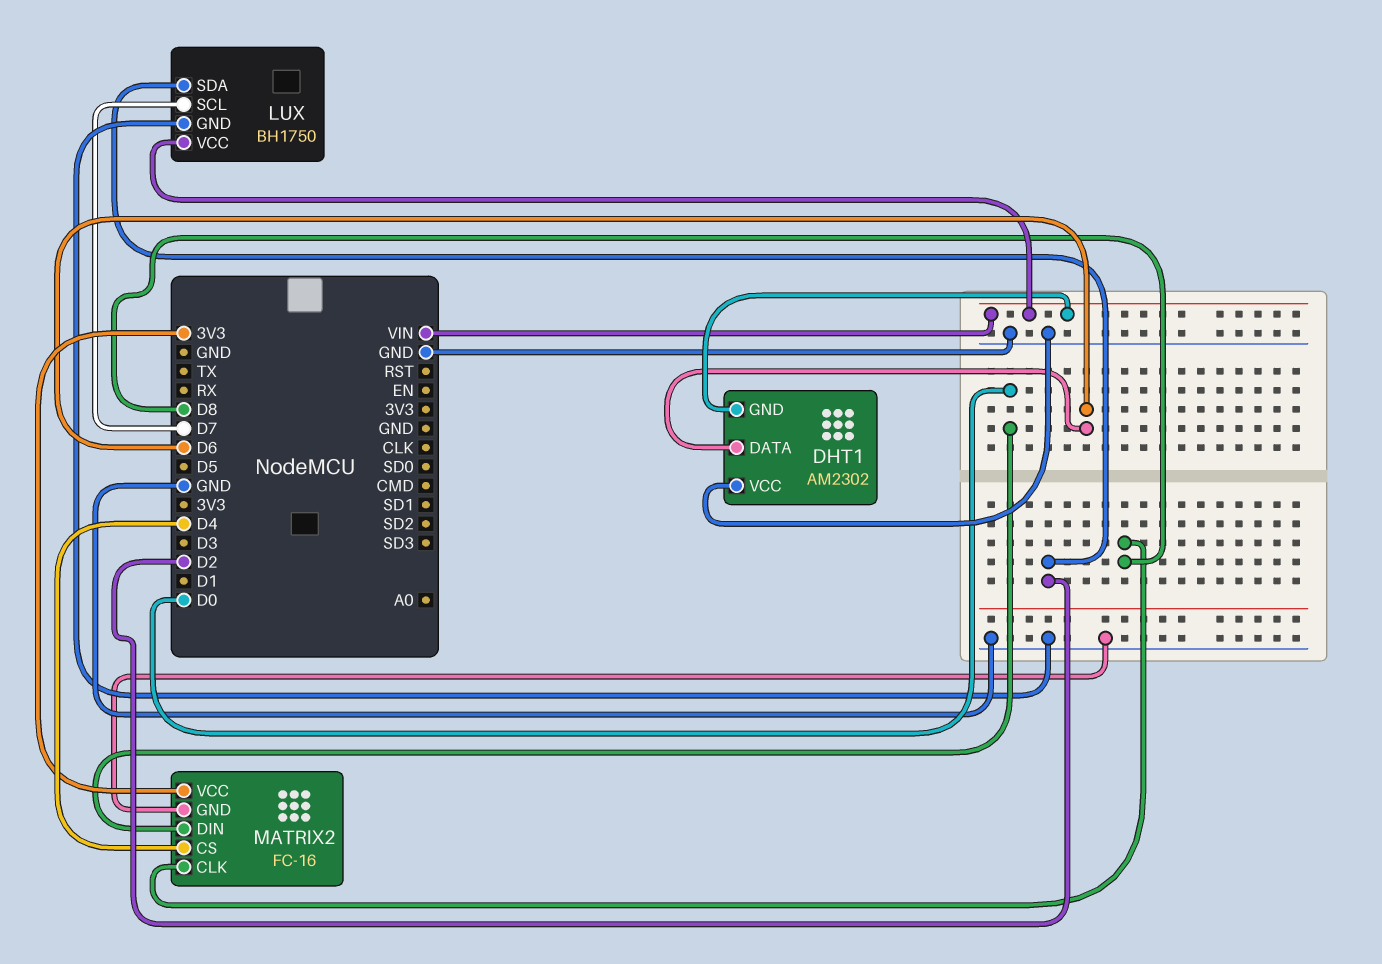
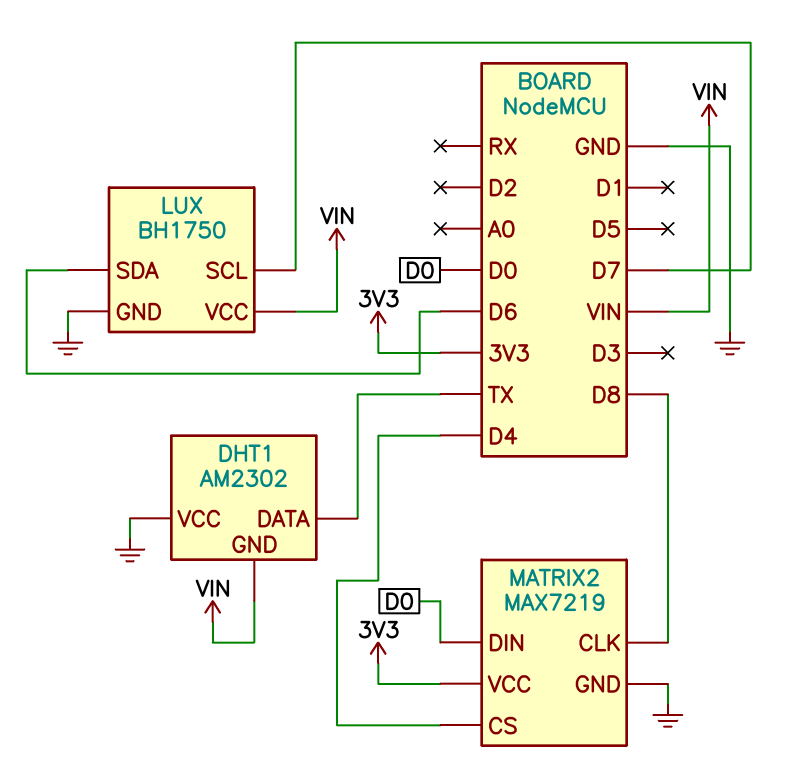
DHT1 pin DATA: D6 -> TX
LUX pin SDA: D2 -> D6
MATRIX2: FC-16 -> MAX7219

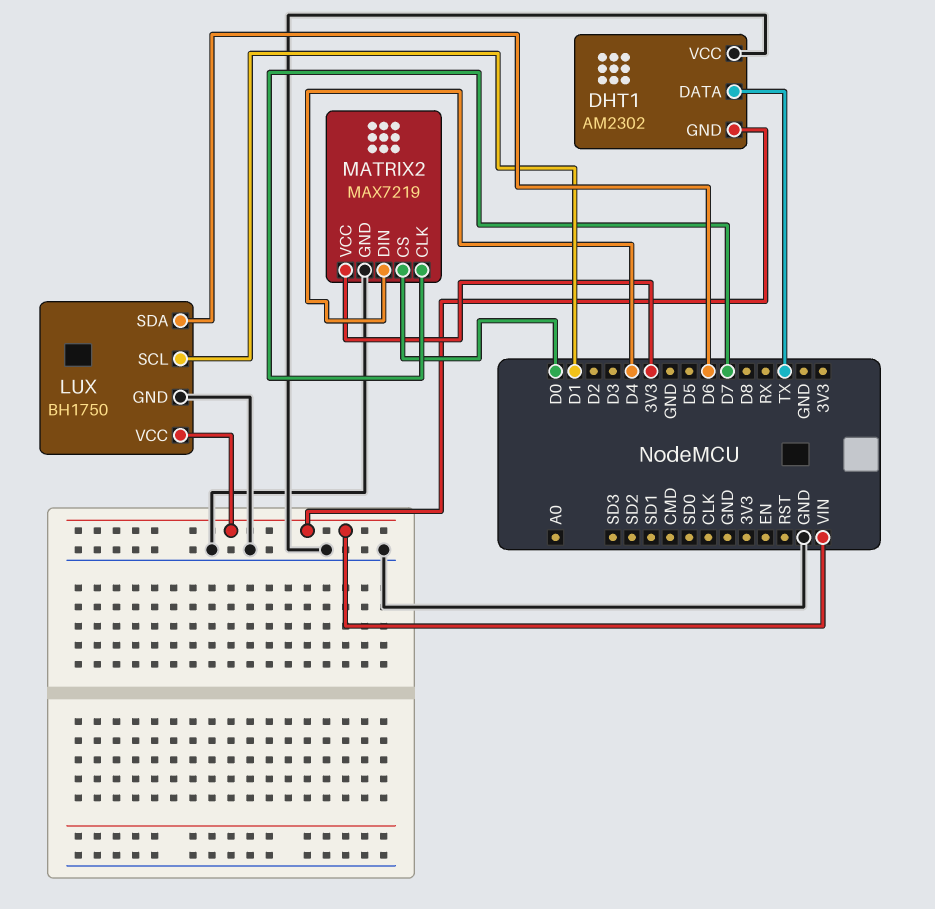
LUX pin SCL: D7 -> D1
MATRIX2 pin CLK: D8 -> D7
MATRIX2 pin CS: D4 -> D0
MATRIX2 pin DIN: D0 -> D4

